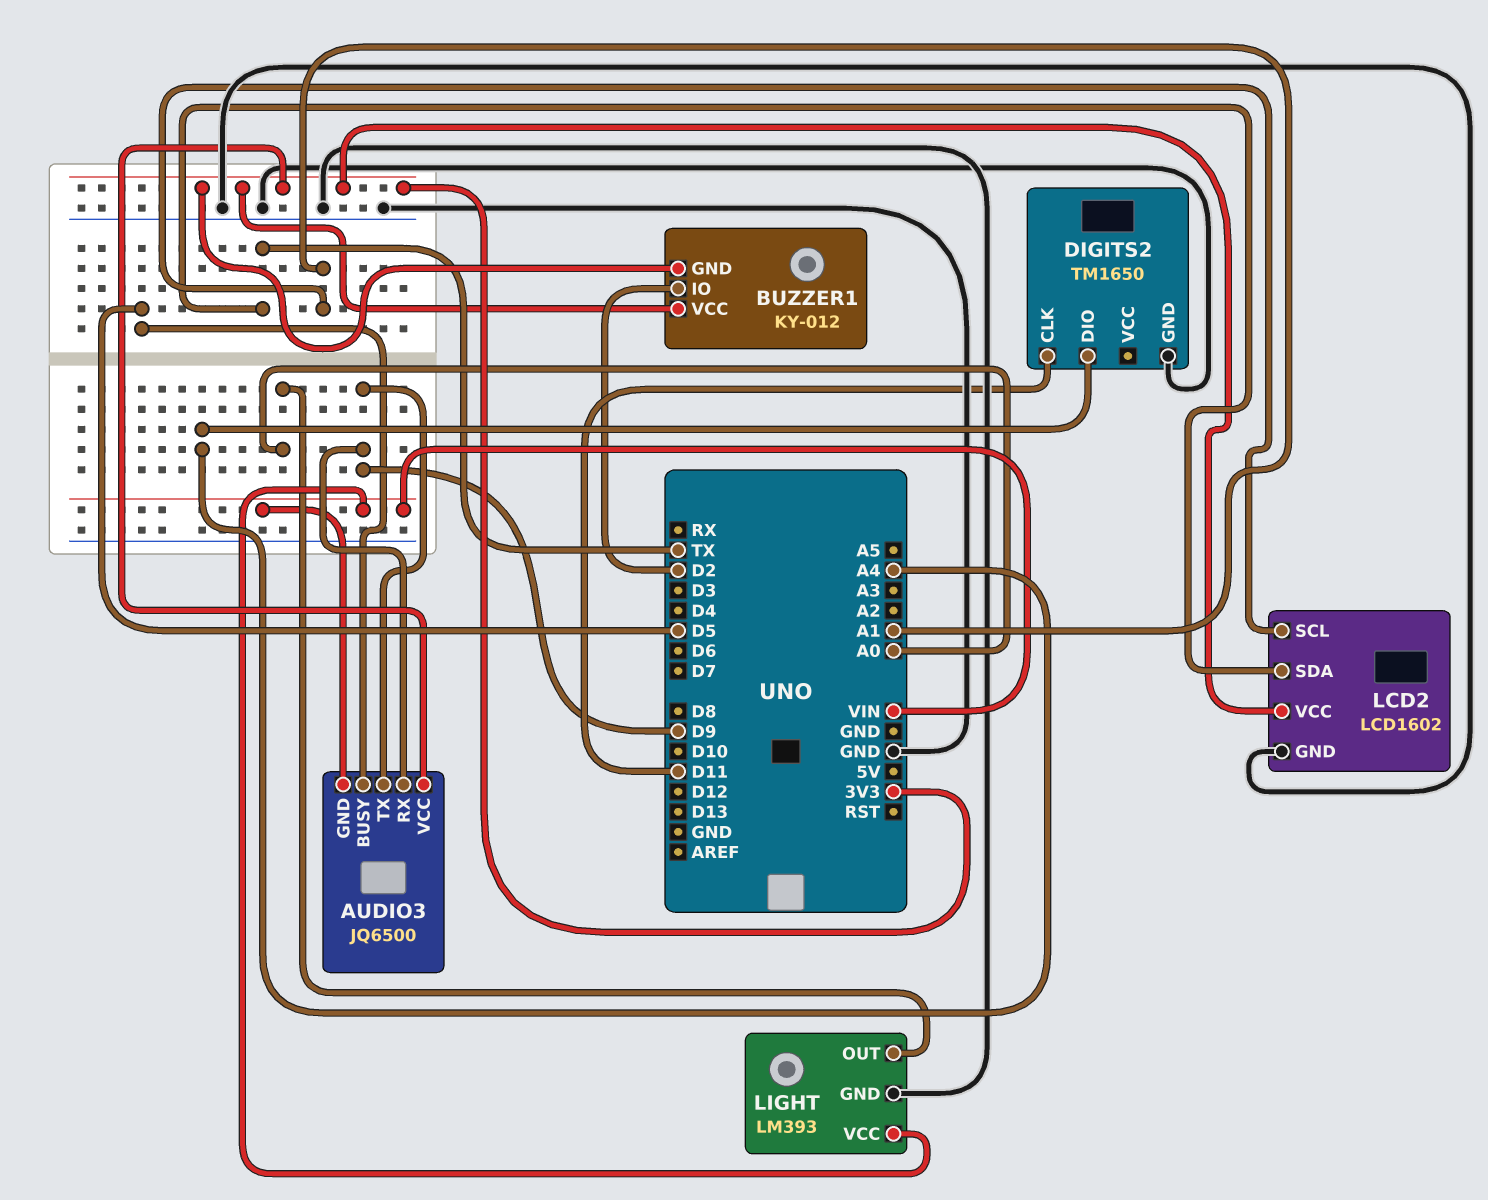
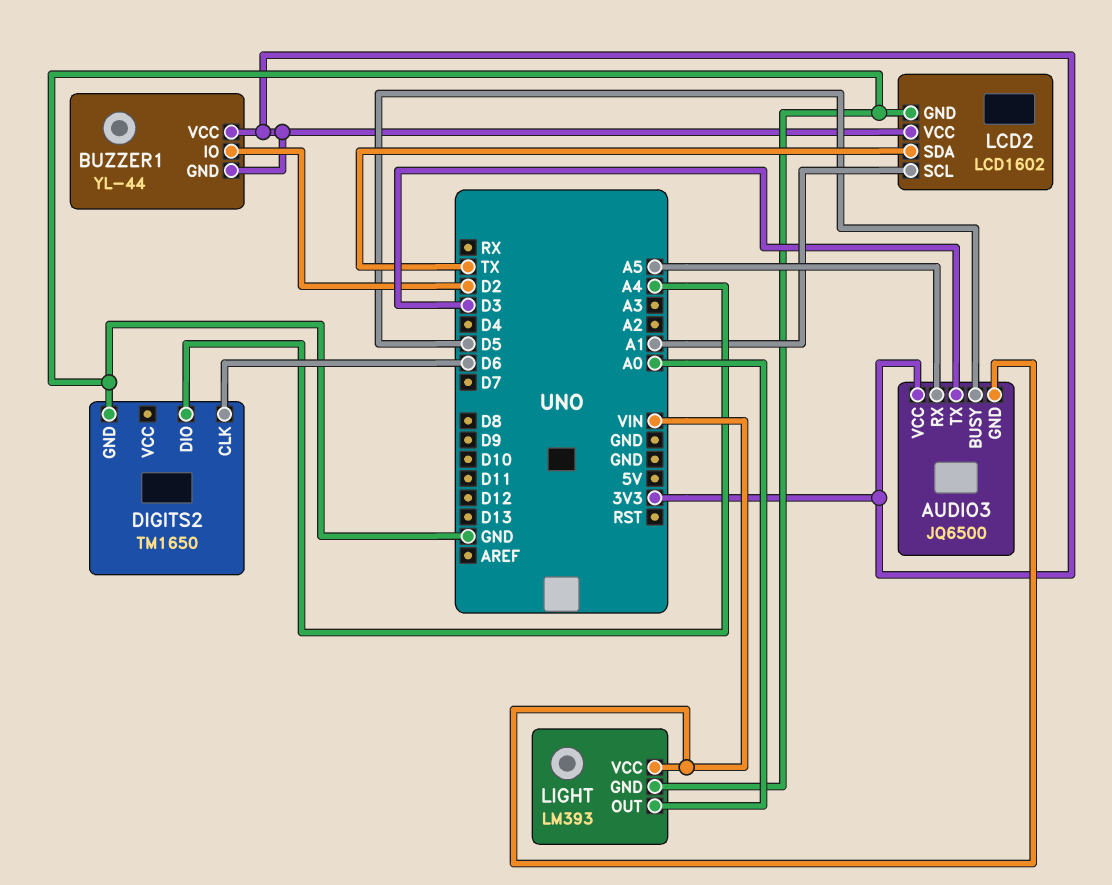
AUDIO3 pin RX: D9 -> A5
AUDIO3 pin TX: D9 -> D3
BUZZER1: KY-012 -> YL-44
DIGITS2 pin CLK: D11 -> D6

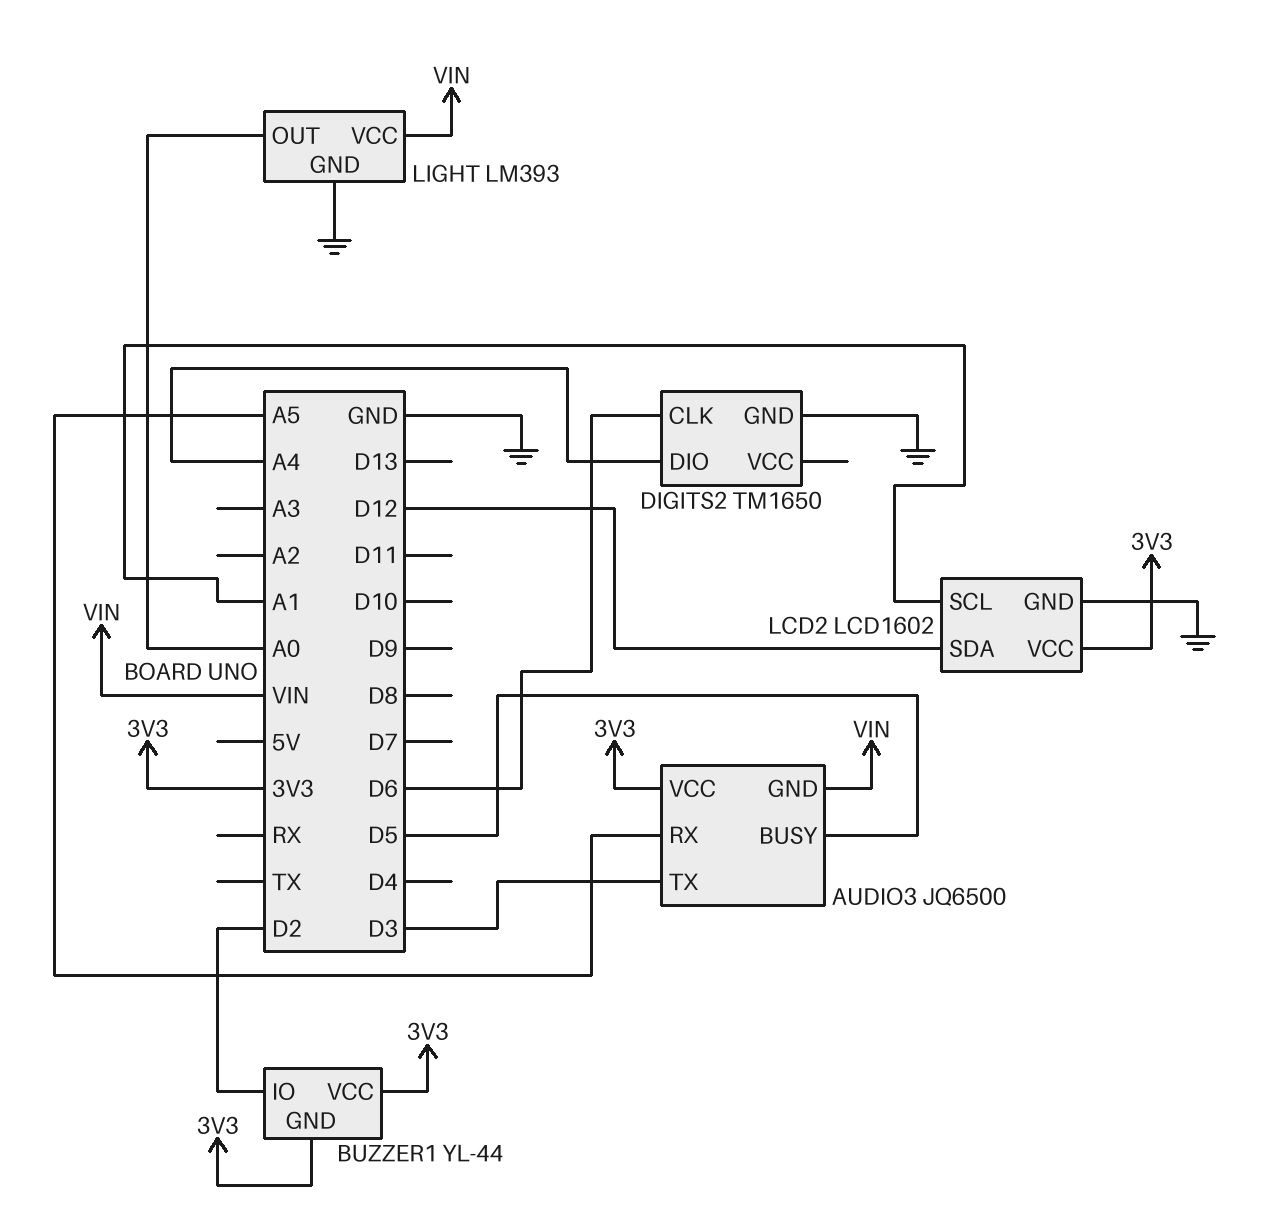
LCD2 pin SDA: TX -> D12

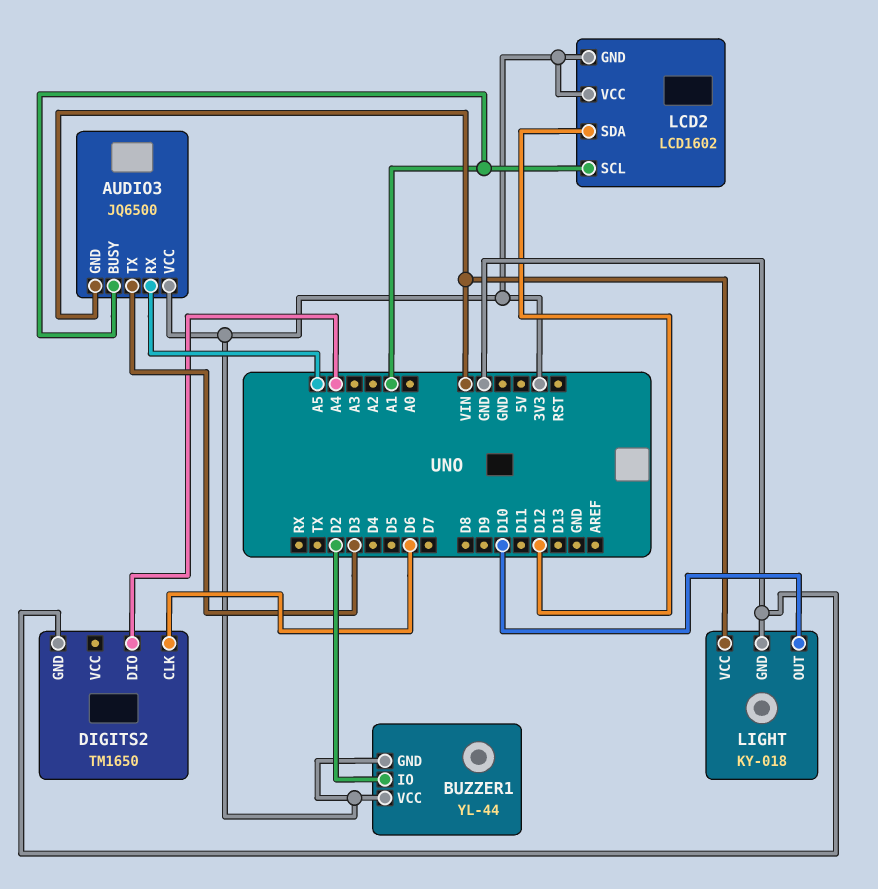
AUDIO3 pin BUSY: D5 -> A1
LCD2 pin GND: GND -> 3V3
LIGHT: LM393 -> KY-018
LIGHT pin OUT: A0 -> D10

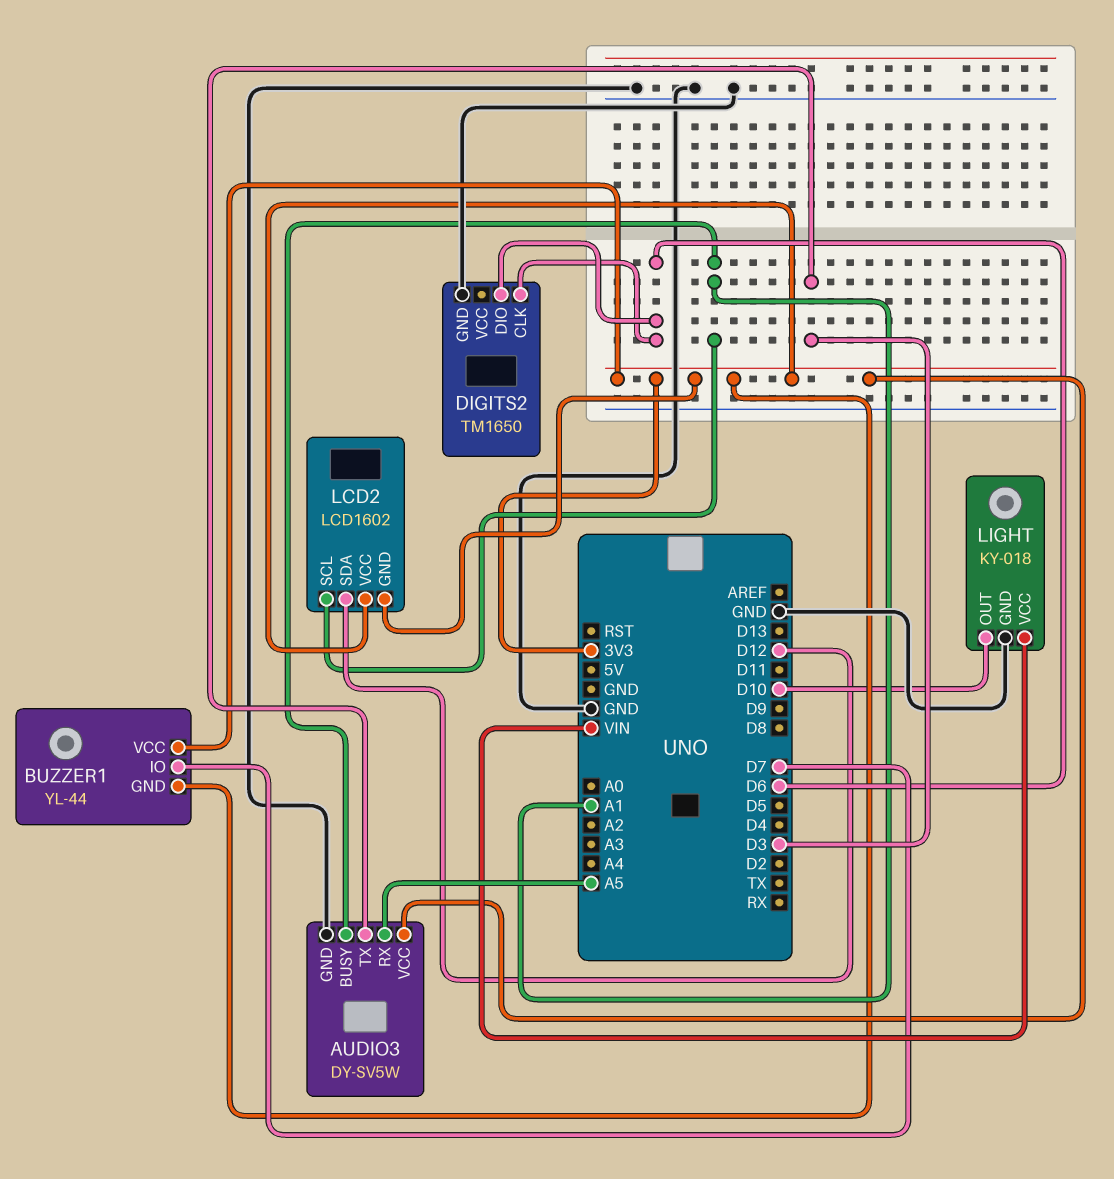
AUDIO3: JQ6500 -> DY-SV5W
AUDIO3 pin GND: VIN -> GND
BUZZER1 pin IO: D2 -> D7
DIGITS2 pin DIO: A4 -> D6

